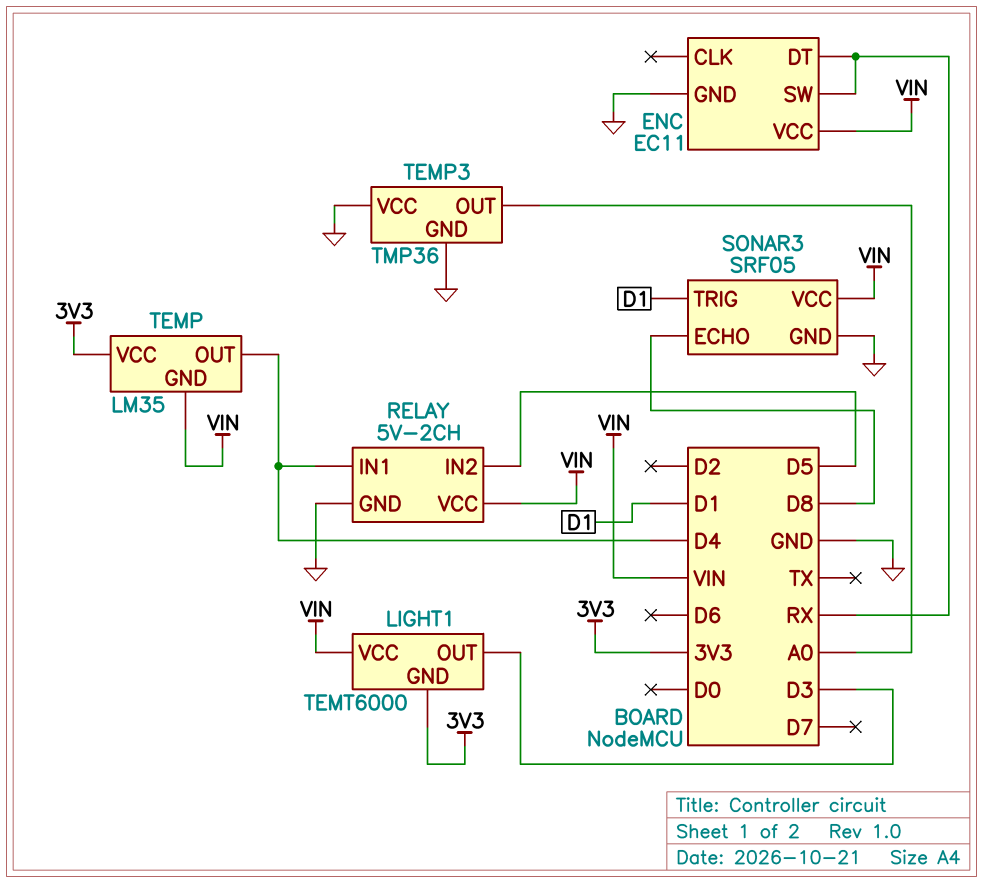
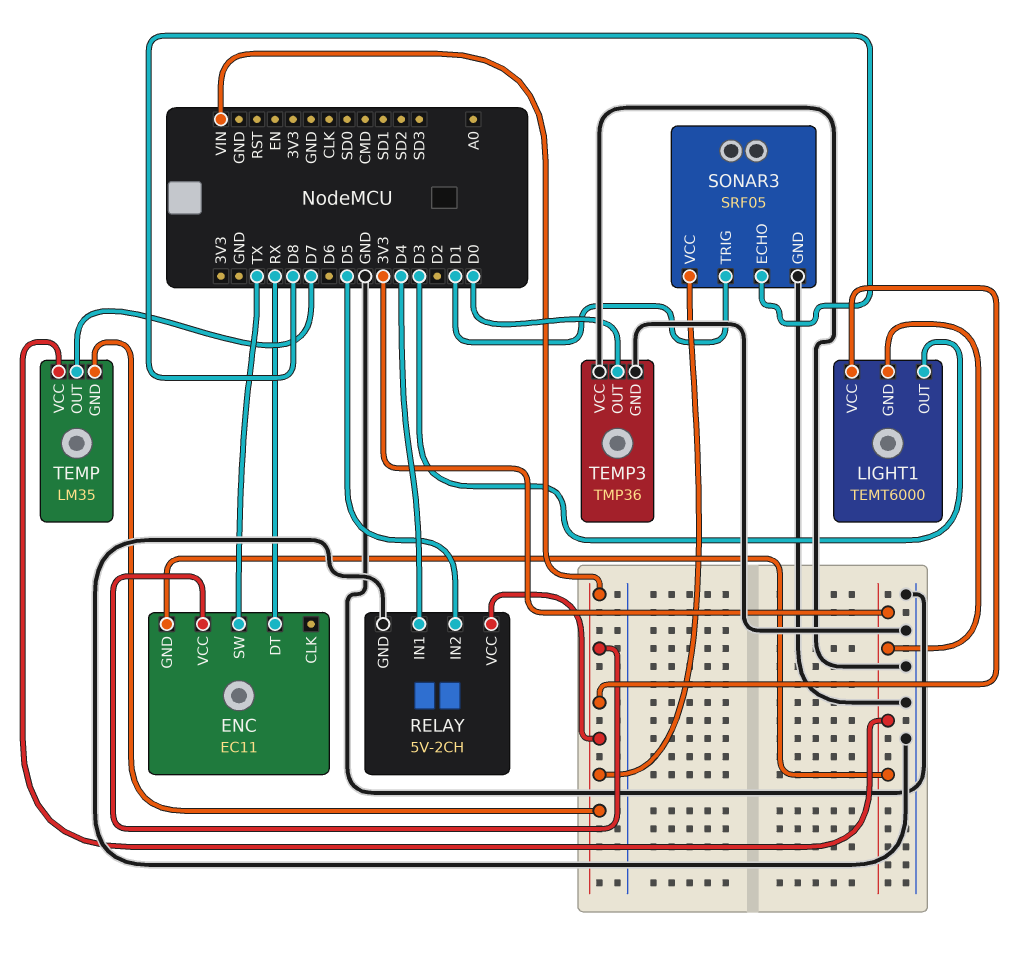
ENC pin GND: GND -> 3V3
ENC pin SW: RX -> TX
TEMP pin OUT: D4 -> D7
TEMP3 pin OUT: A0 -> D0

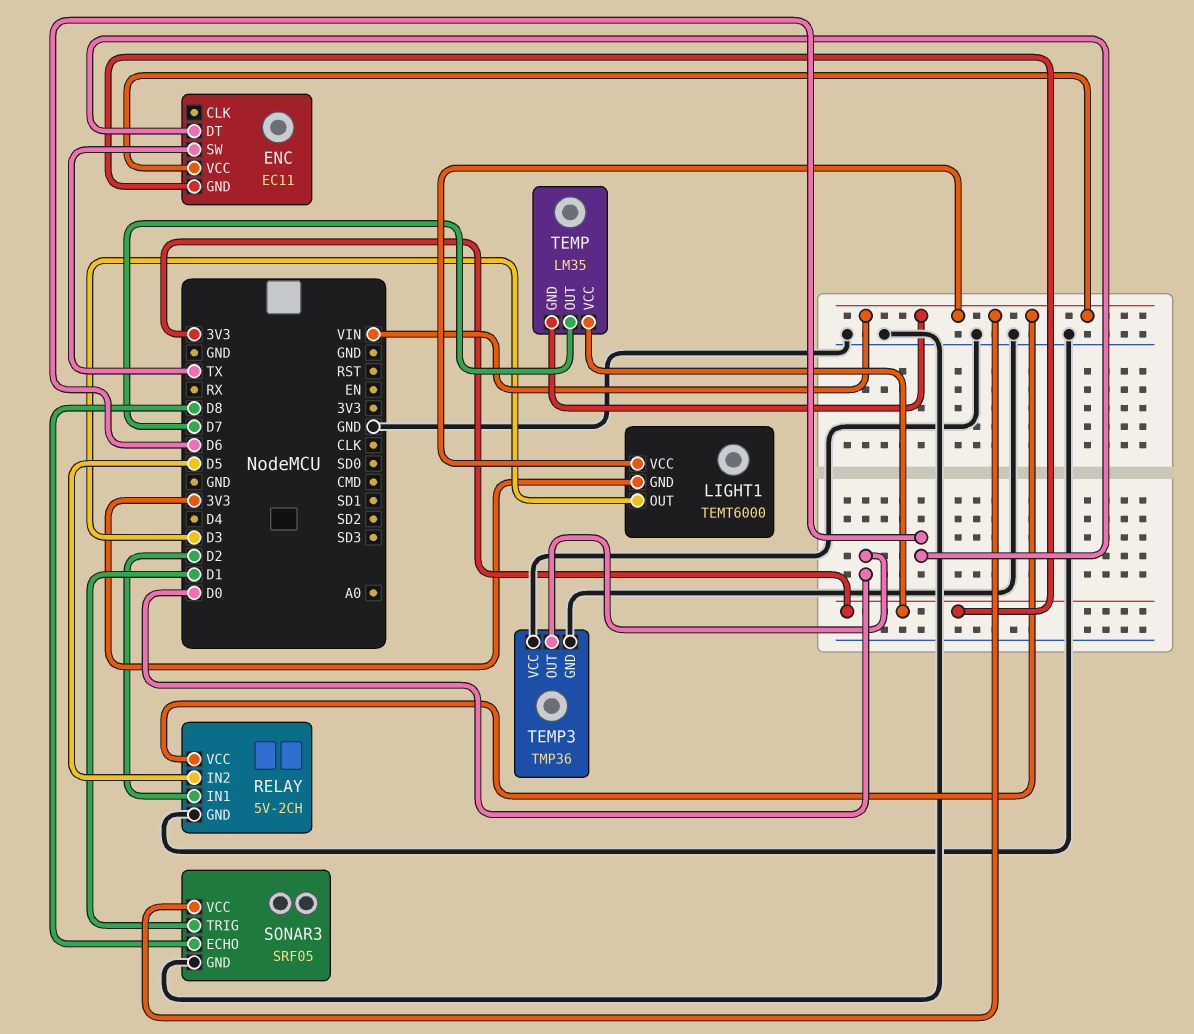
ENC pin DT: RX -> D6
RELAY pin IN1: D4 -> D2

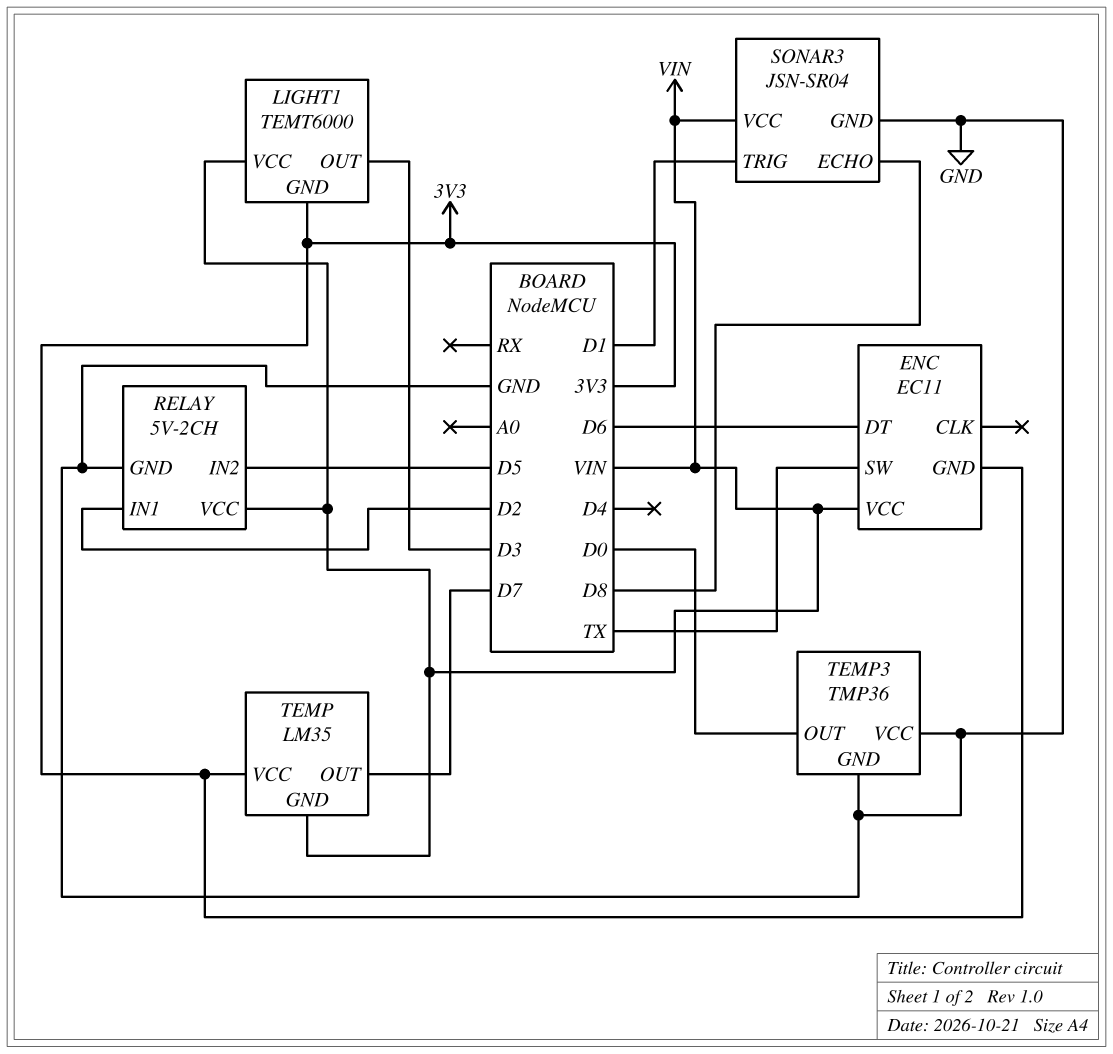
SONAR3: SRF05 -> JSN-SR04

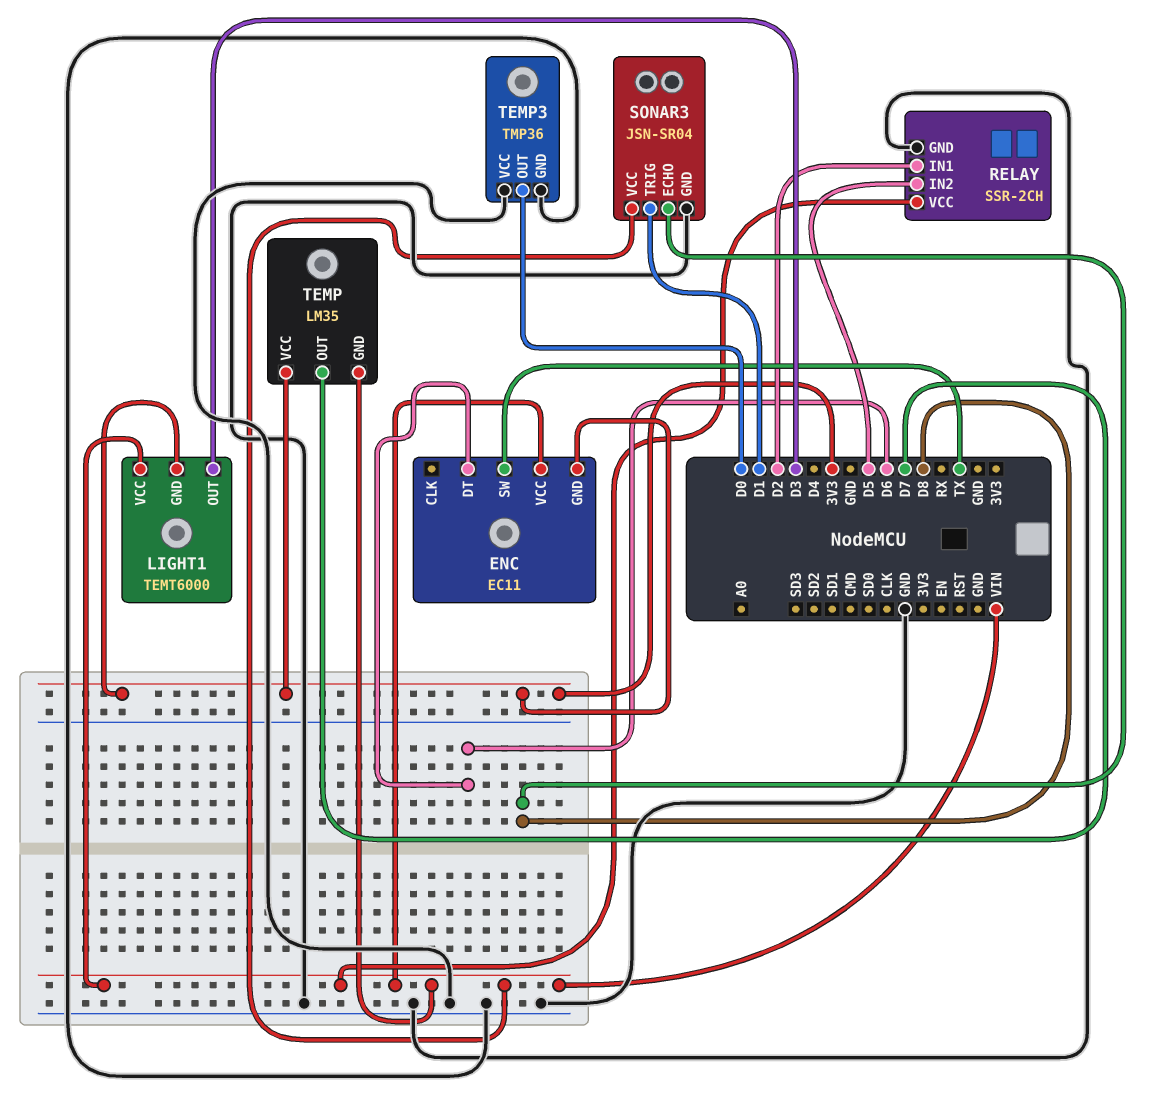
RELAY: 5V-2CH -> SSR-2CH

